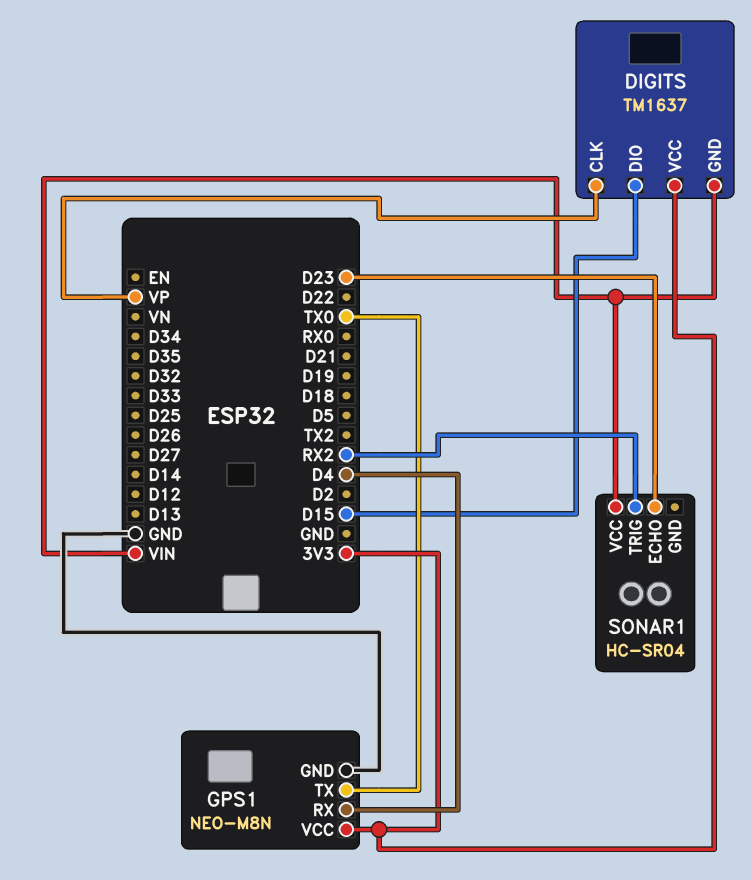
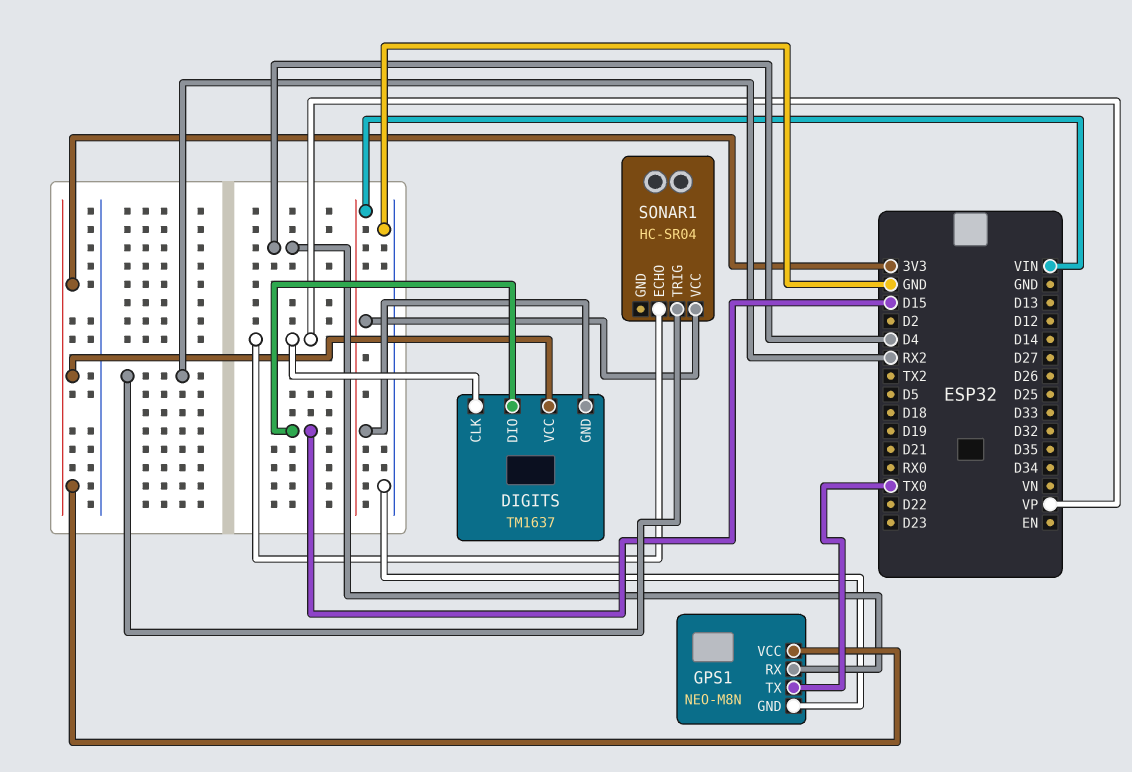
SONAR1 pin ECHO: D23 -> VP

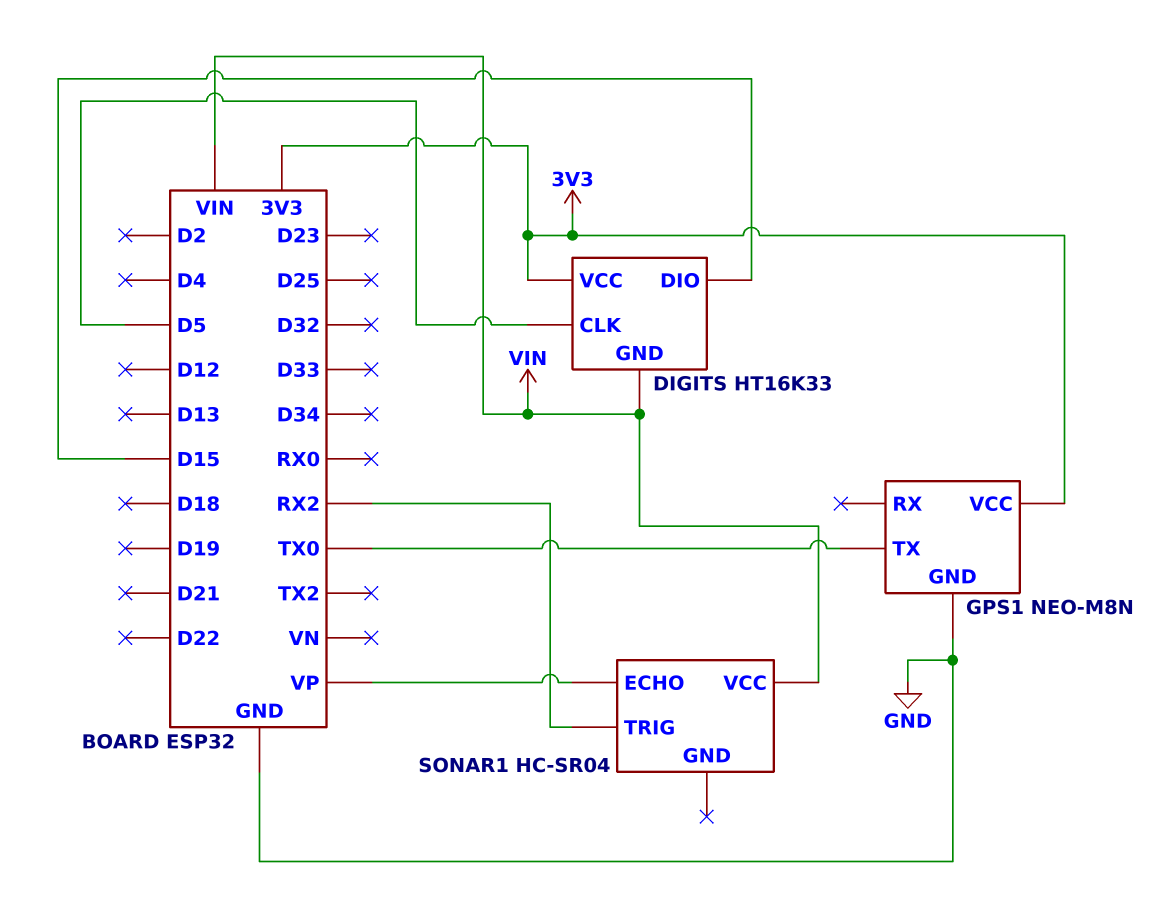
DIGITS: TM1637 -> HT16K33
DIGITS pin CLK: VP -> D5
GPS1 pin RX: D4 -> none

